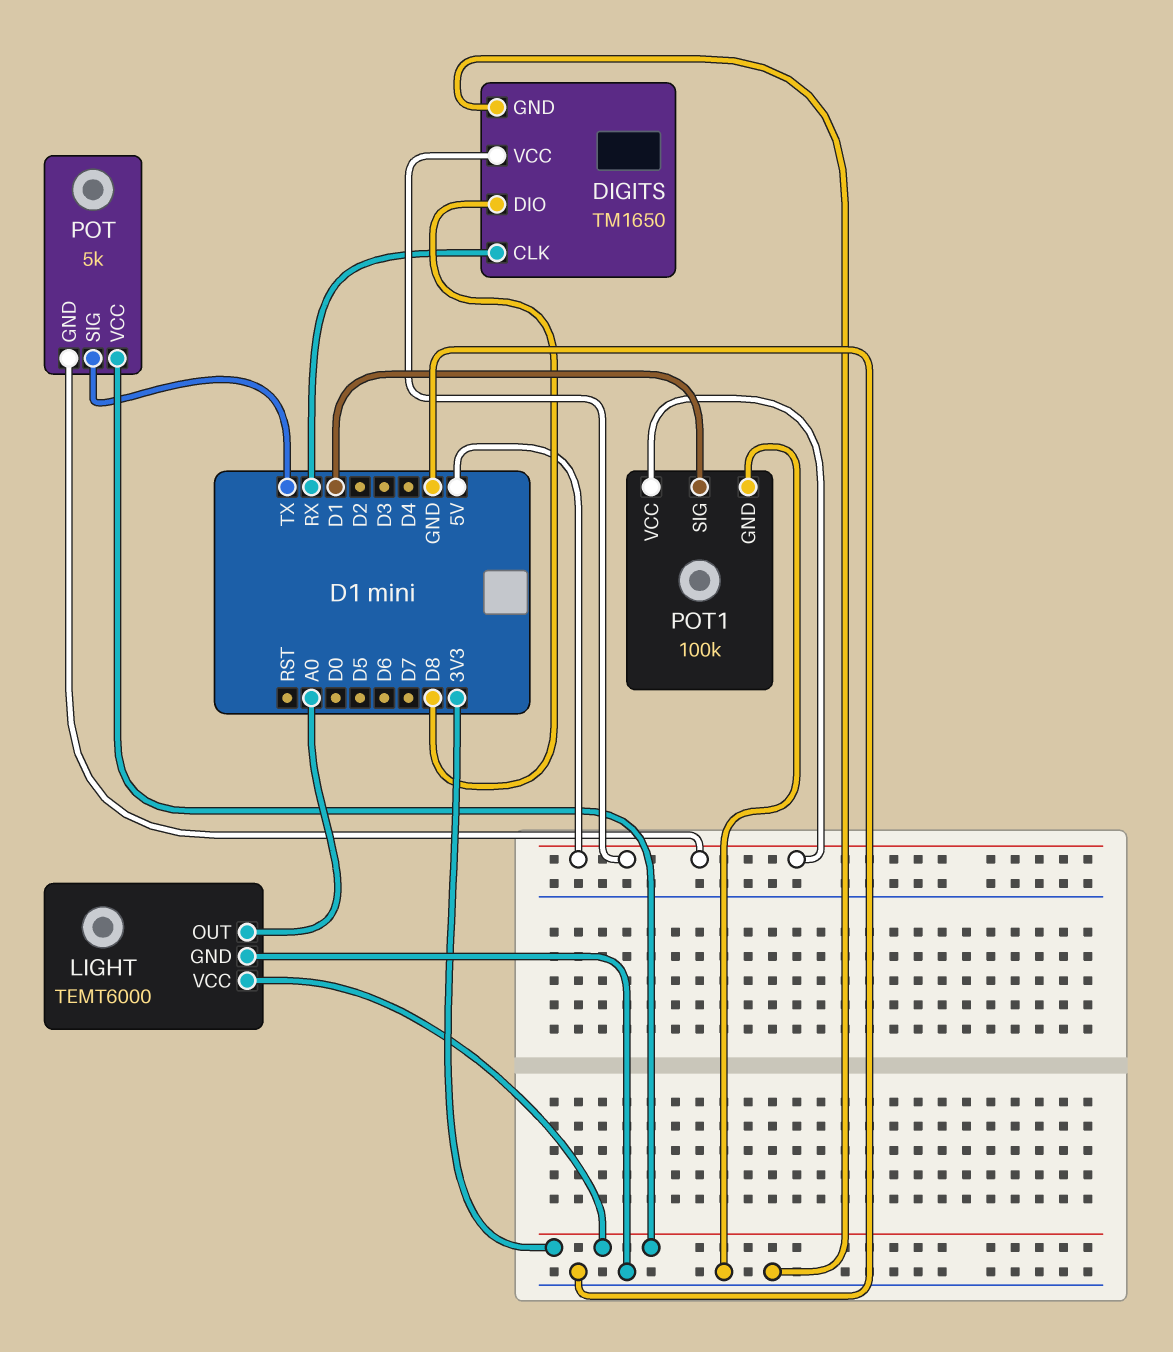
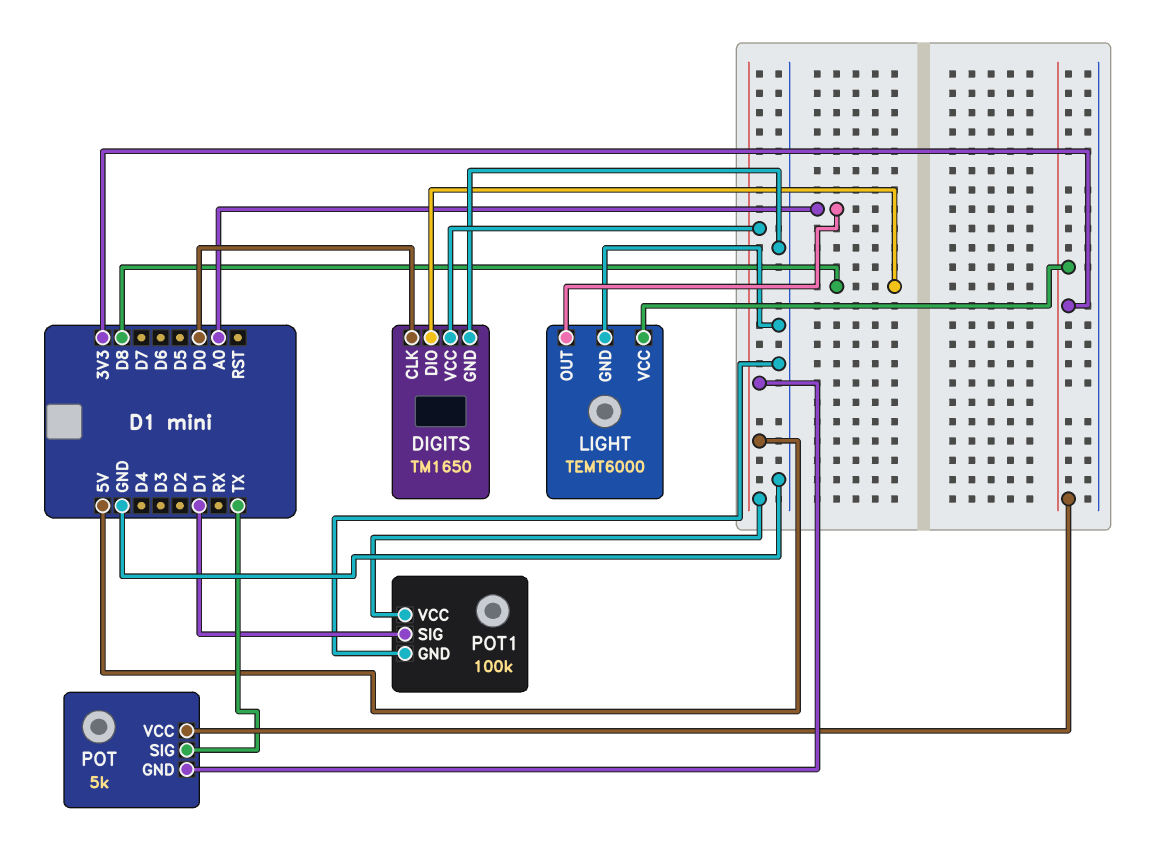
DIGITS pin CLK: RX -> D0

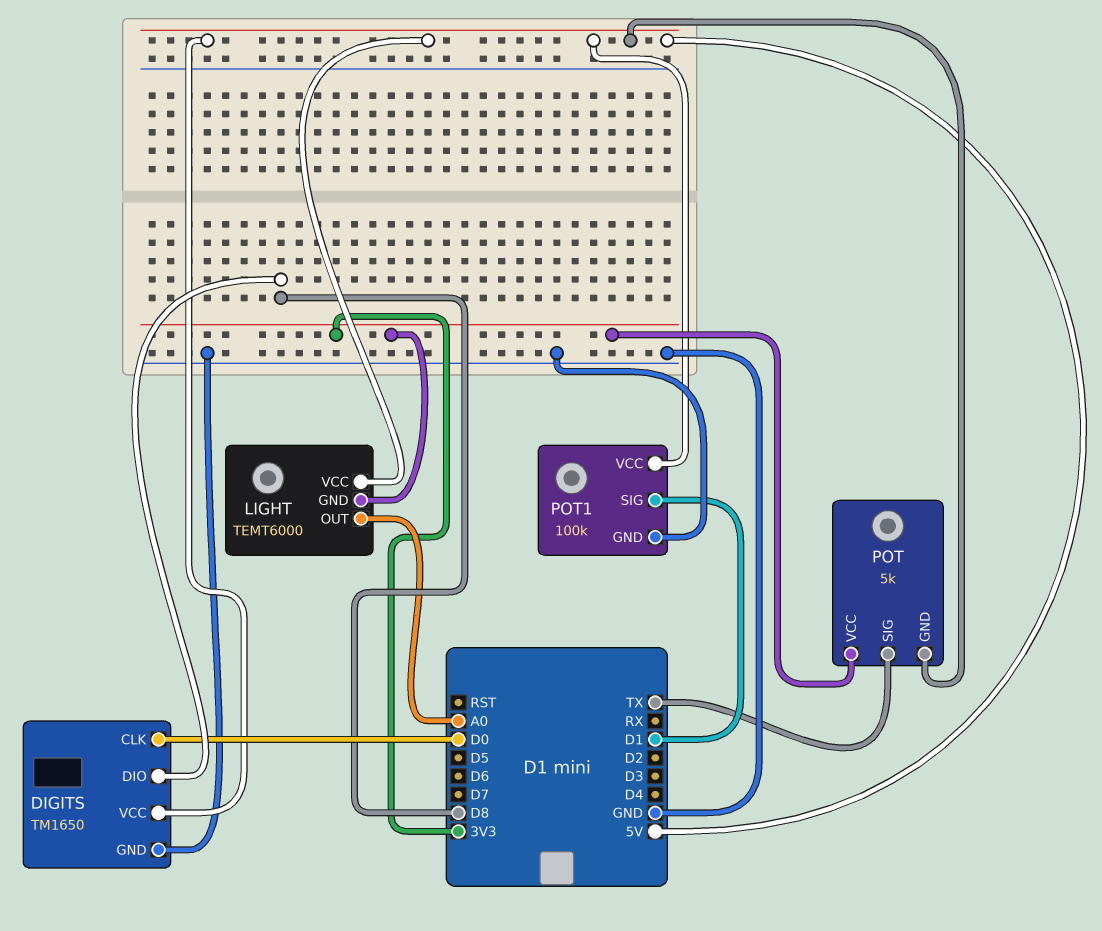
LIGHT pin GND: GND -> 3V3
LIGHT pin VCC: 3V3 -> 5V

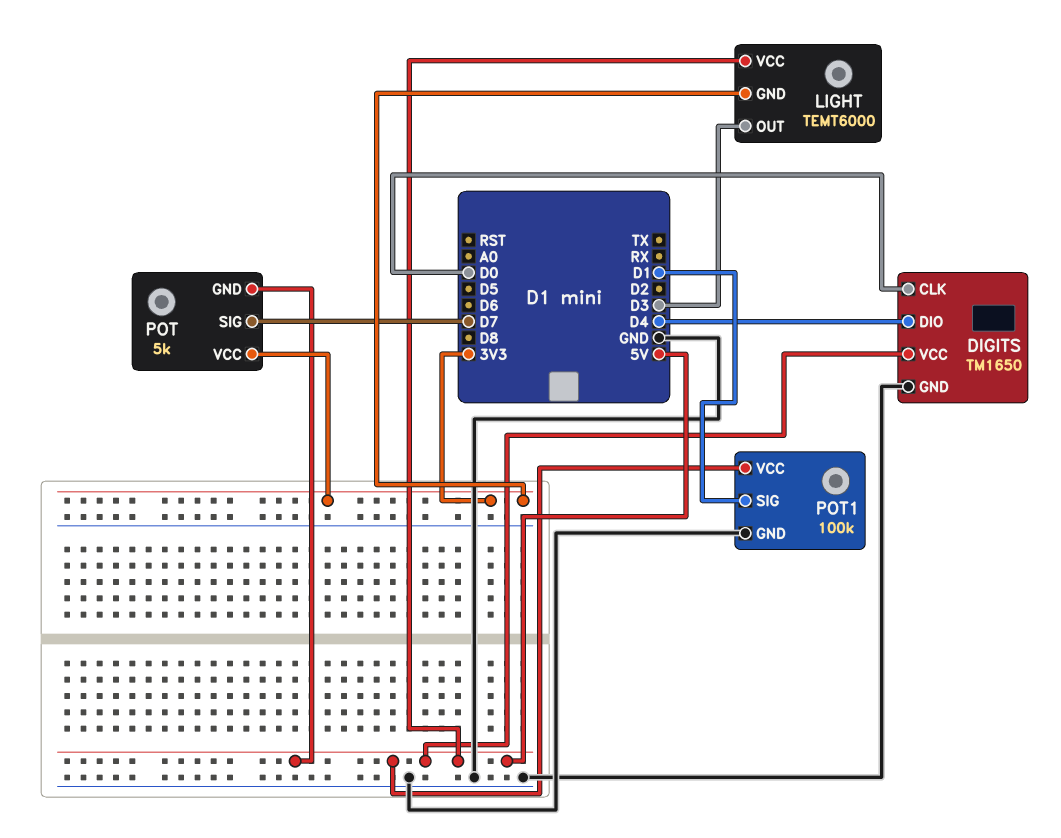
DIGITS pin DIO: D8 -> D4
LIGHT pin OUT: A0 -> D3
POT pin SIG: TX -> D7

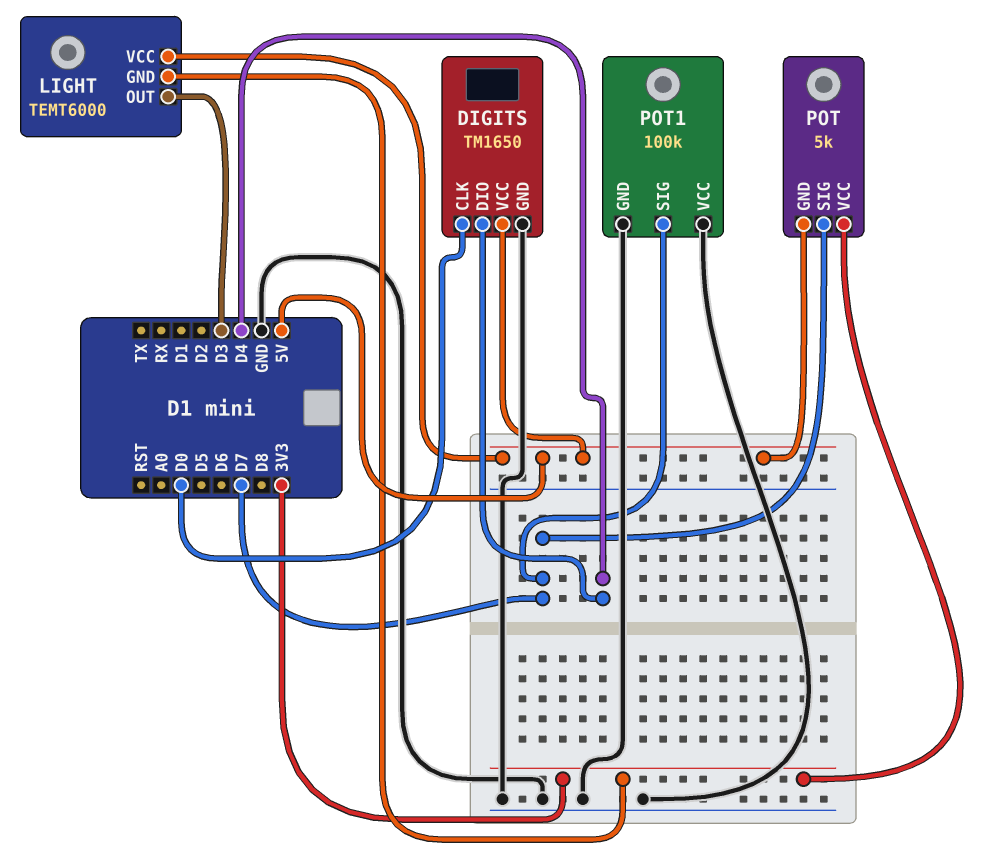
POT1 pin SIG: D1 -> D7
POT1 pin VCC: 5V -> GND

